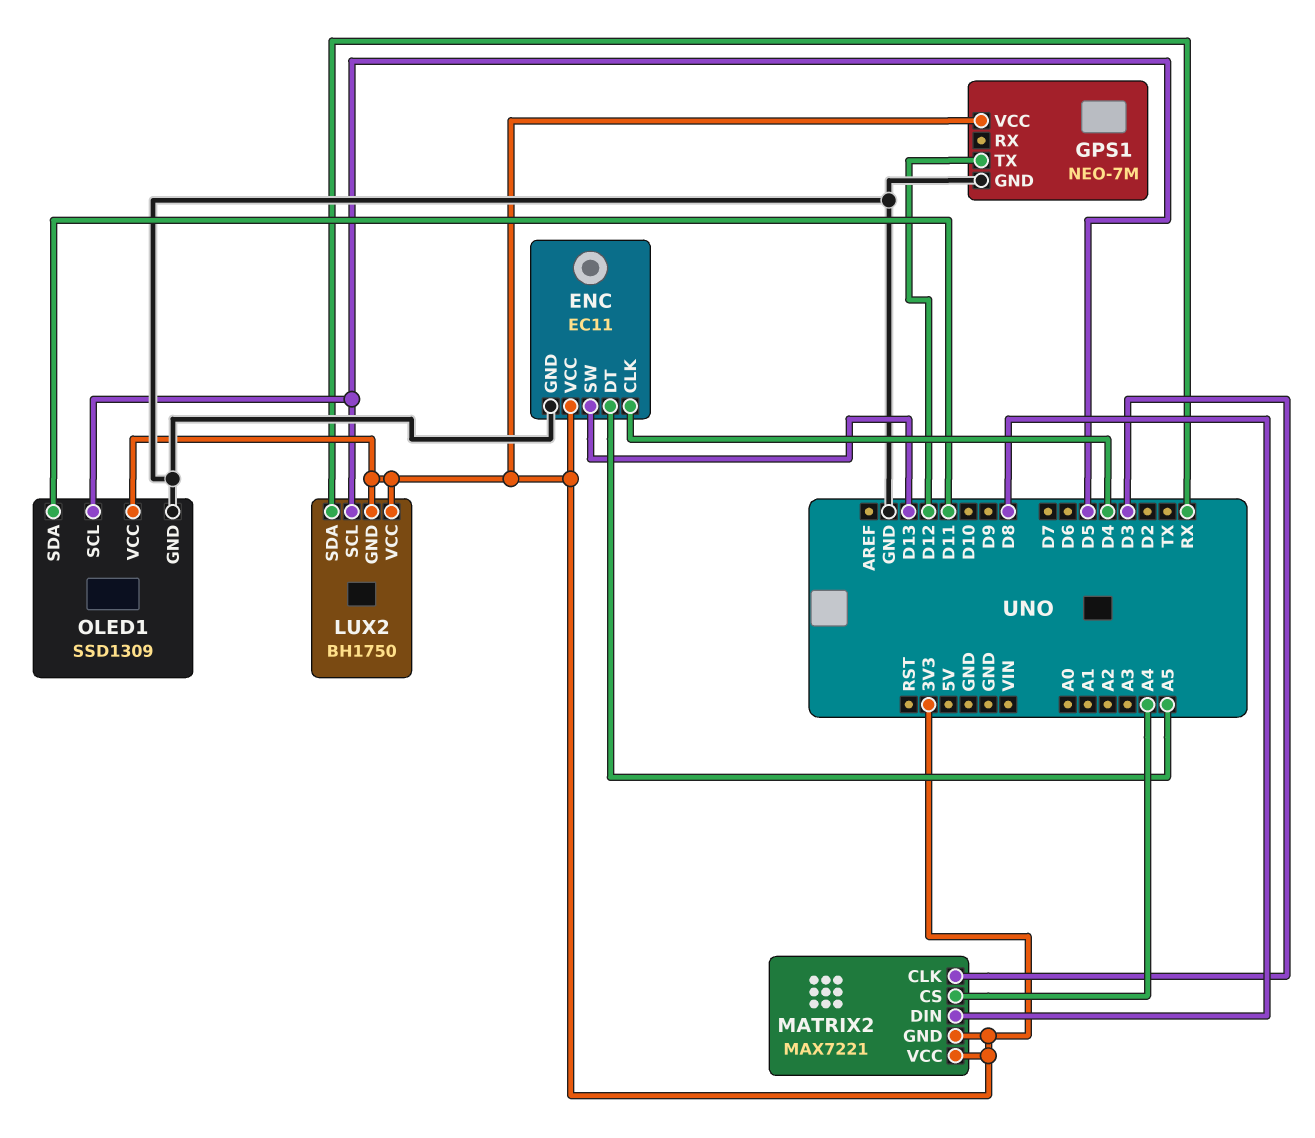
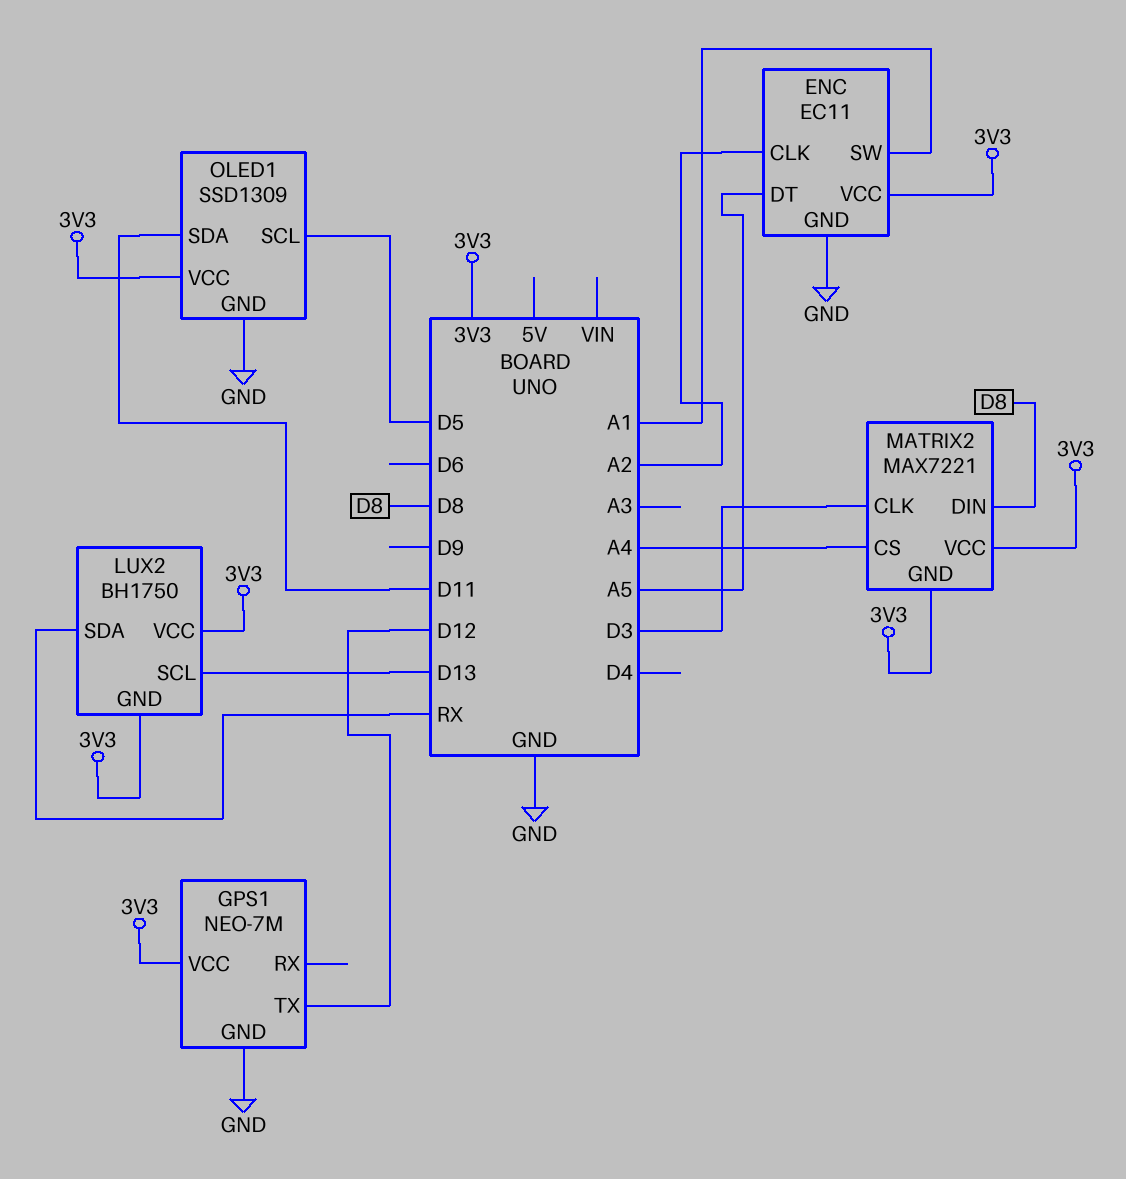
ENC pin CLK: D4 -> A2
ENC pin SW: D13 -> A1
LUX2 pin SCL: D5 -> D13

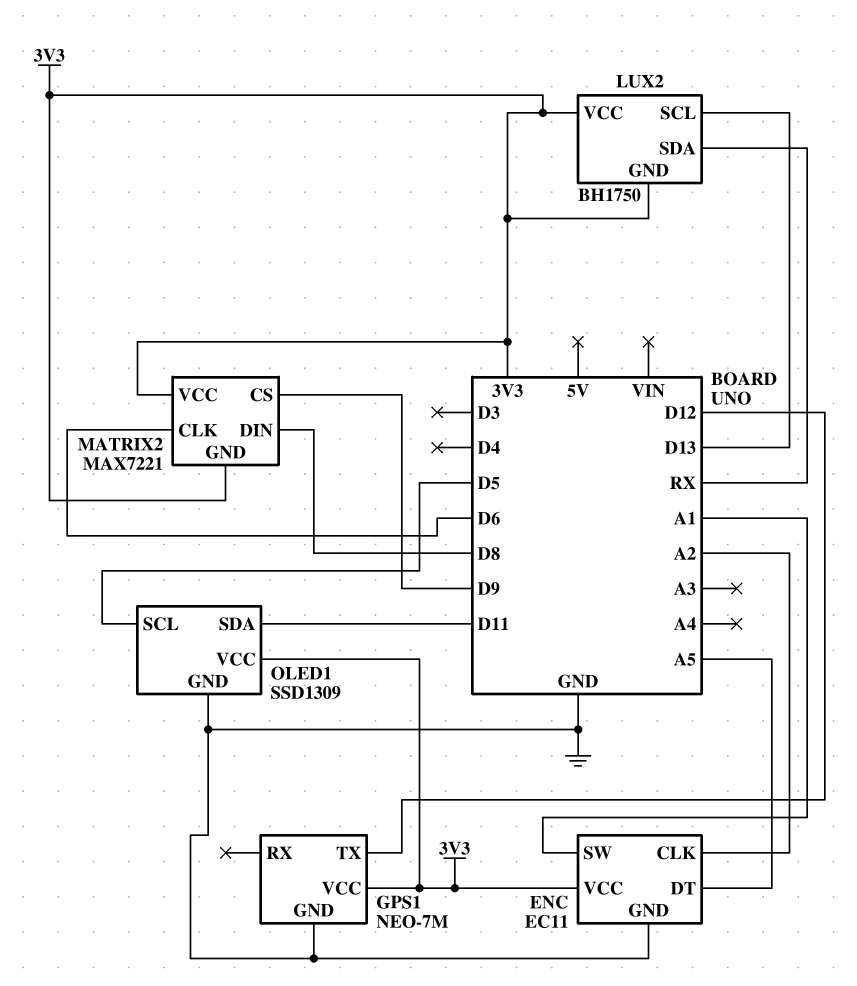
MATRIX2 pin CLK: D3 -> D6
MATRIX2 pin CS: A4 -> D9

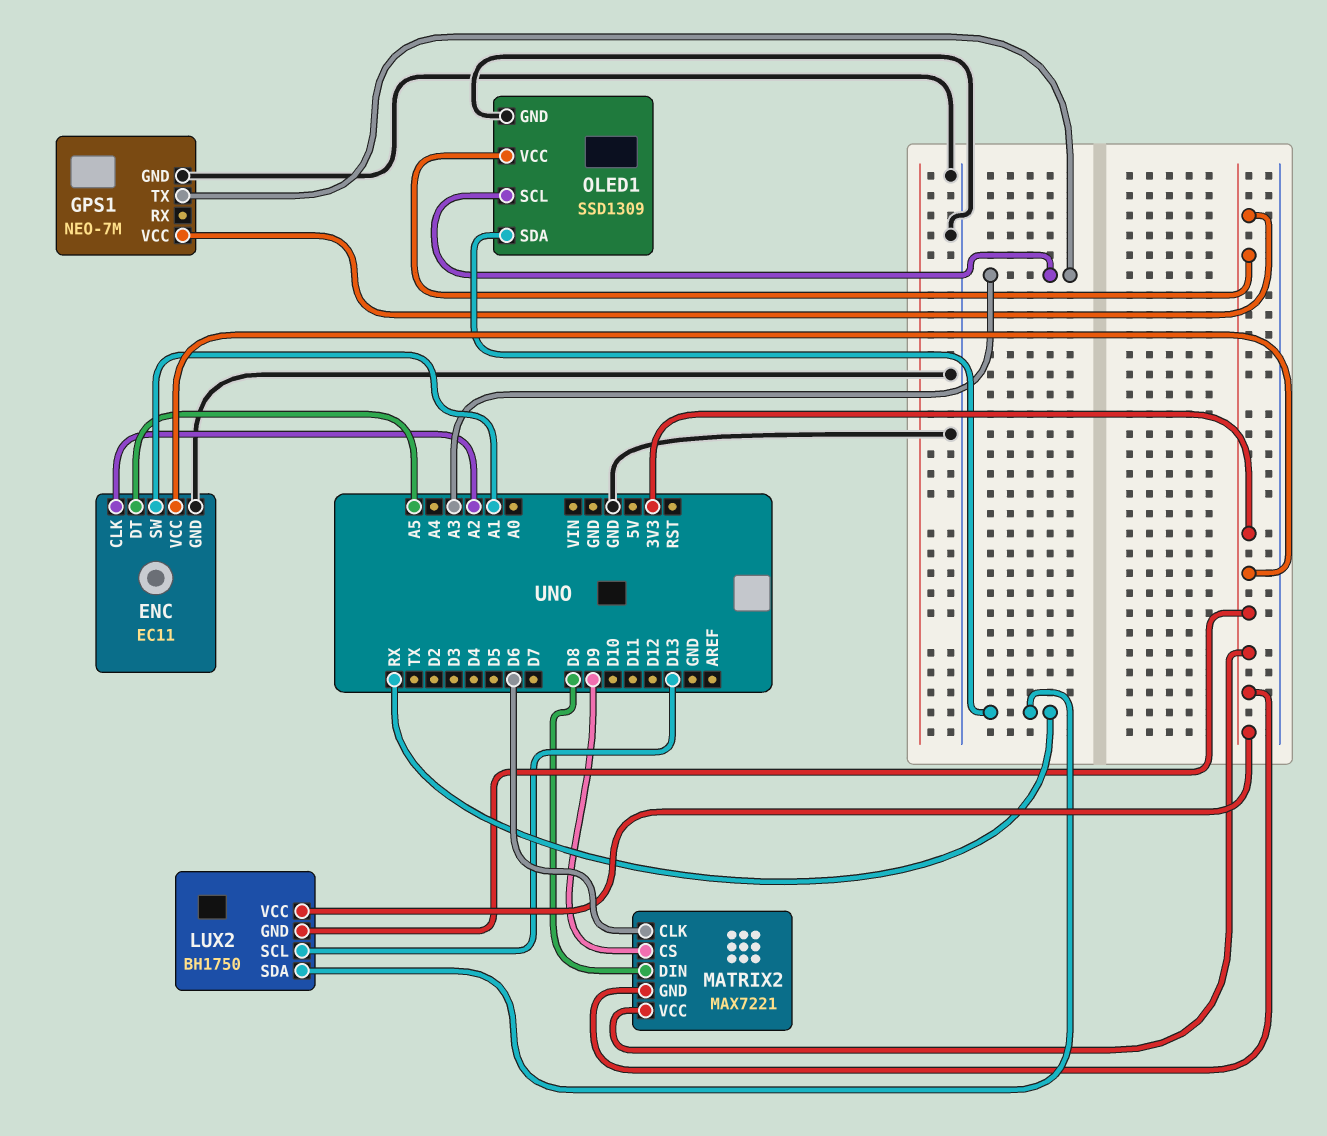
GPS1 pin TX: D12 -> A3
OLED1 pin SCL: D5 -> A3
OLED1 pin SDA: D11 -> RX

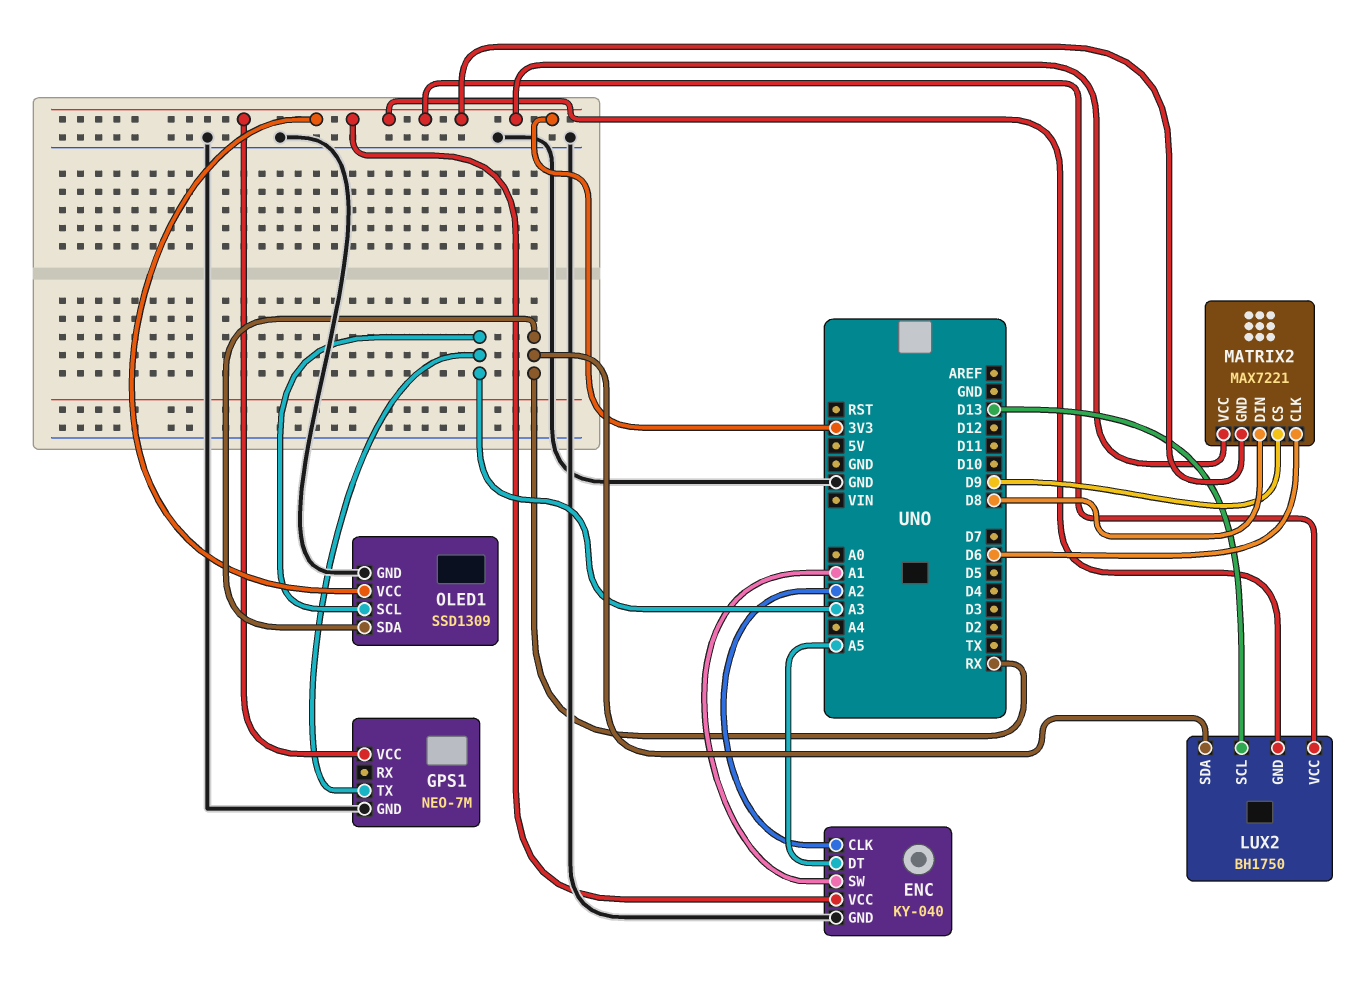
ENC: EC11 -> KY-040

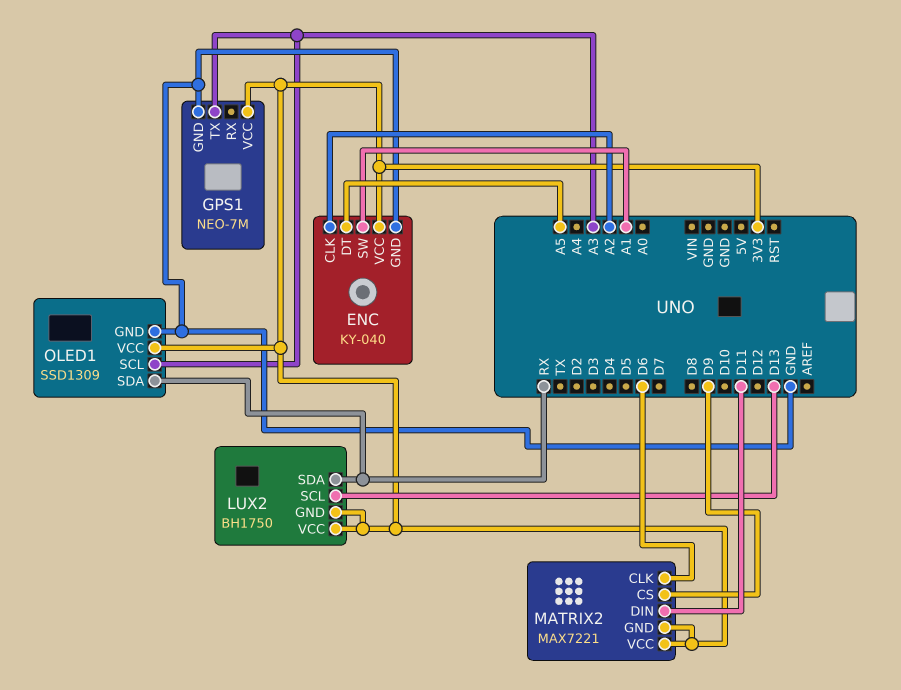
MATRIX2 pin DIN: D8 -> D11

